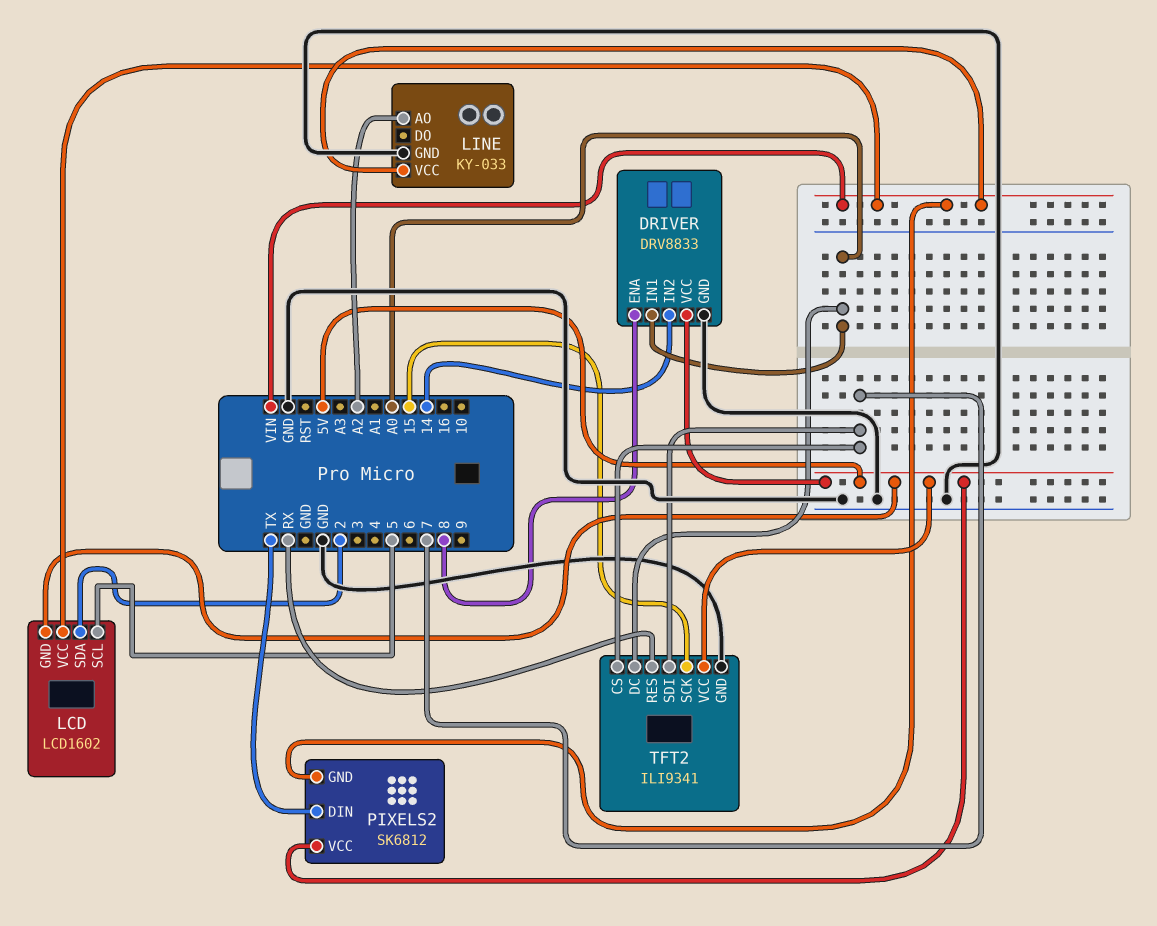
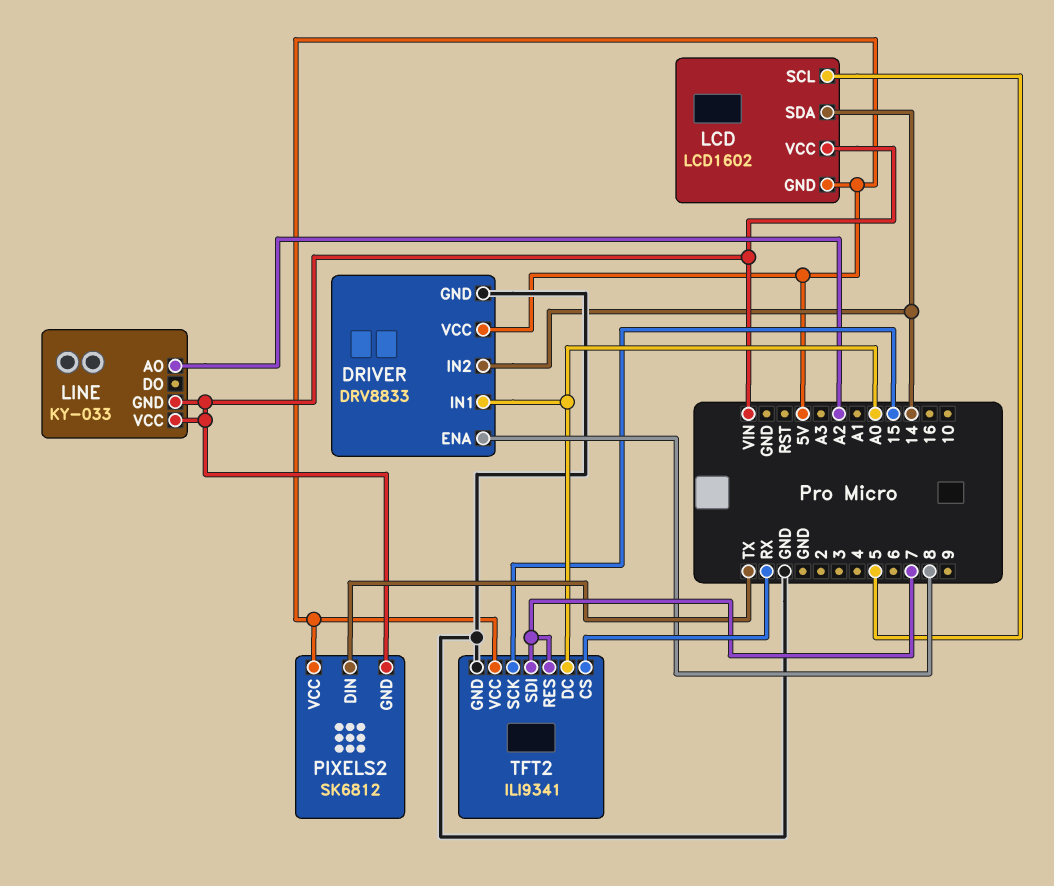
LCD pin SDA: 2 -> 14
LINE pin GND: GND -> VIN
TFT2 pin CS: 7 -> RX
TFT2 pin RES: RX -> 7

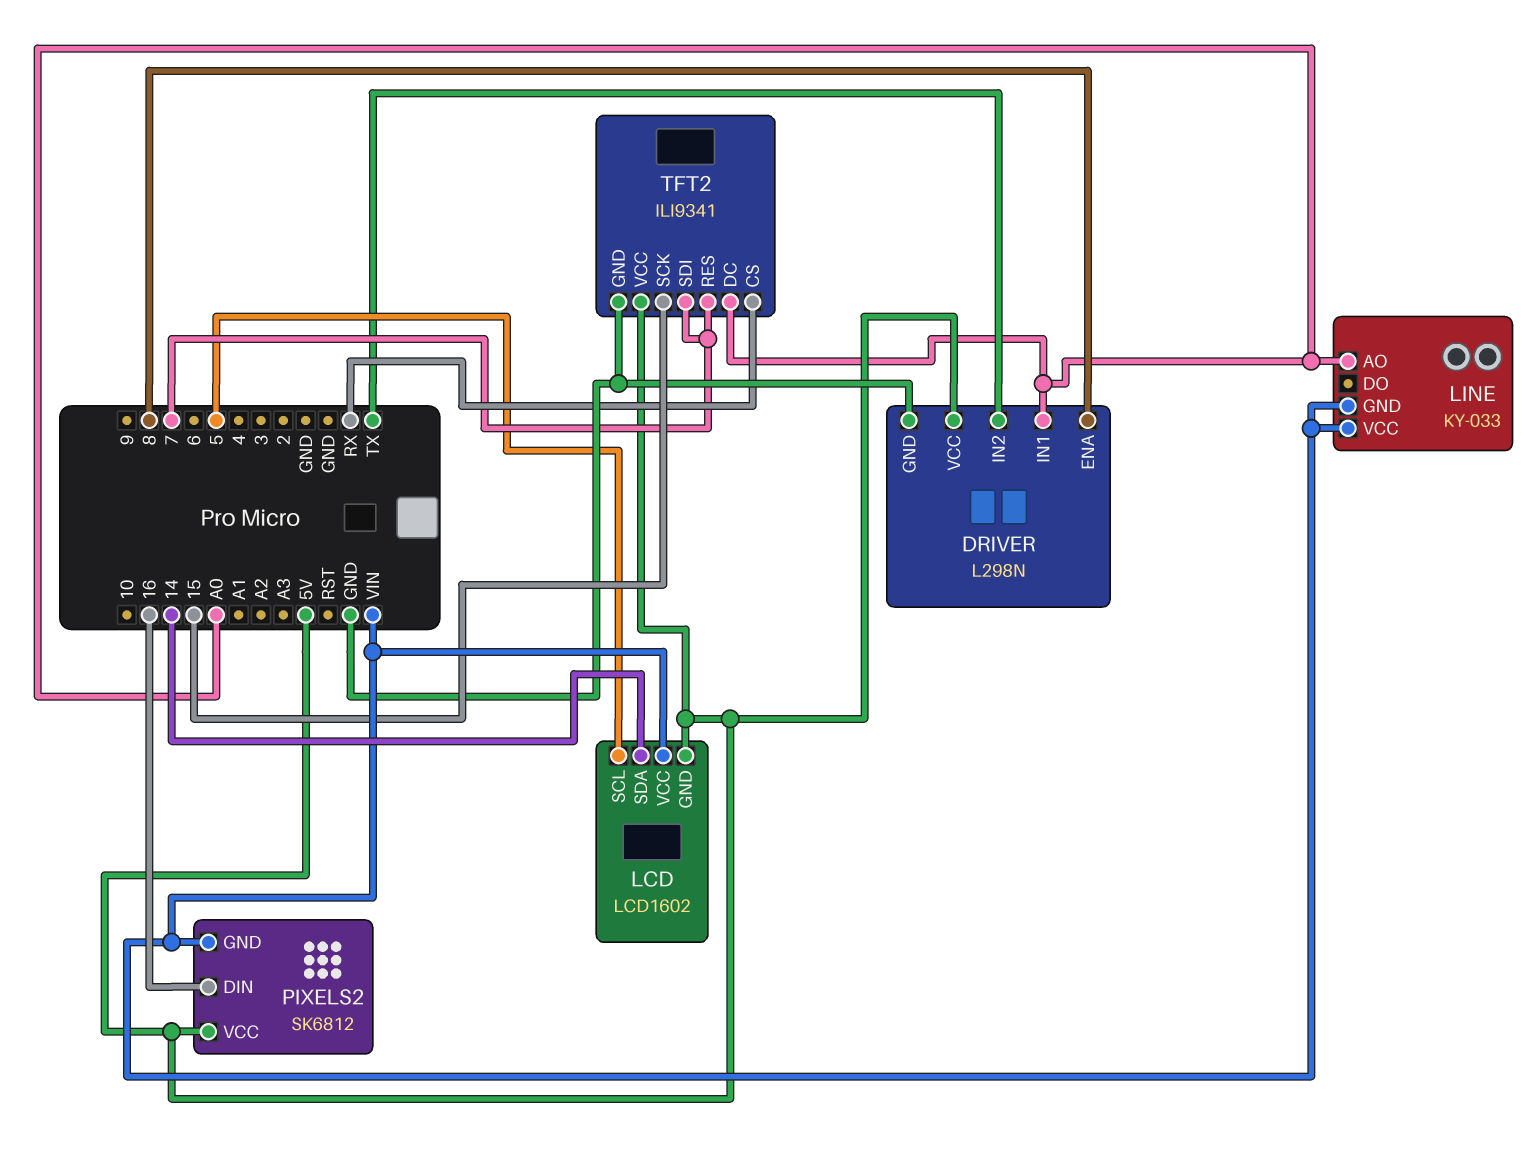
DRIVER: DRV8833 -> L298N
DRIVER pin IN2: 14 -> TX
LINE pin AO: A2 -> A0
PIXELS2 pin DIN: TX -> 16

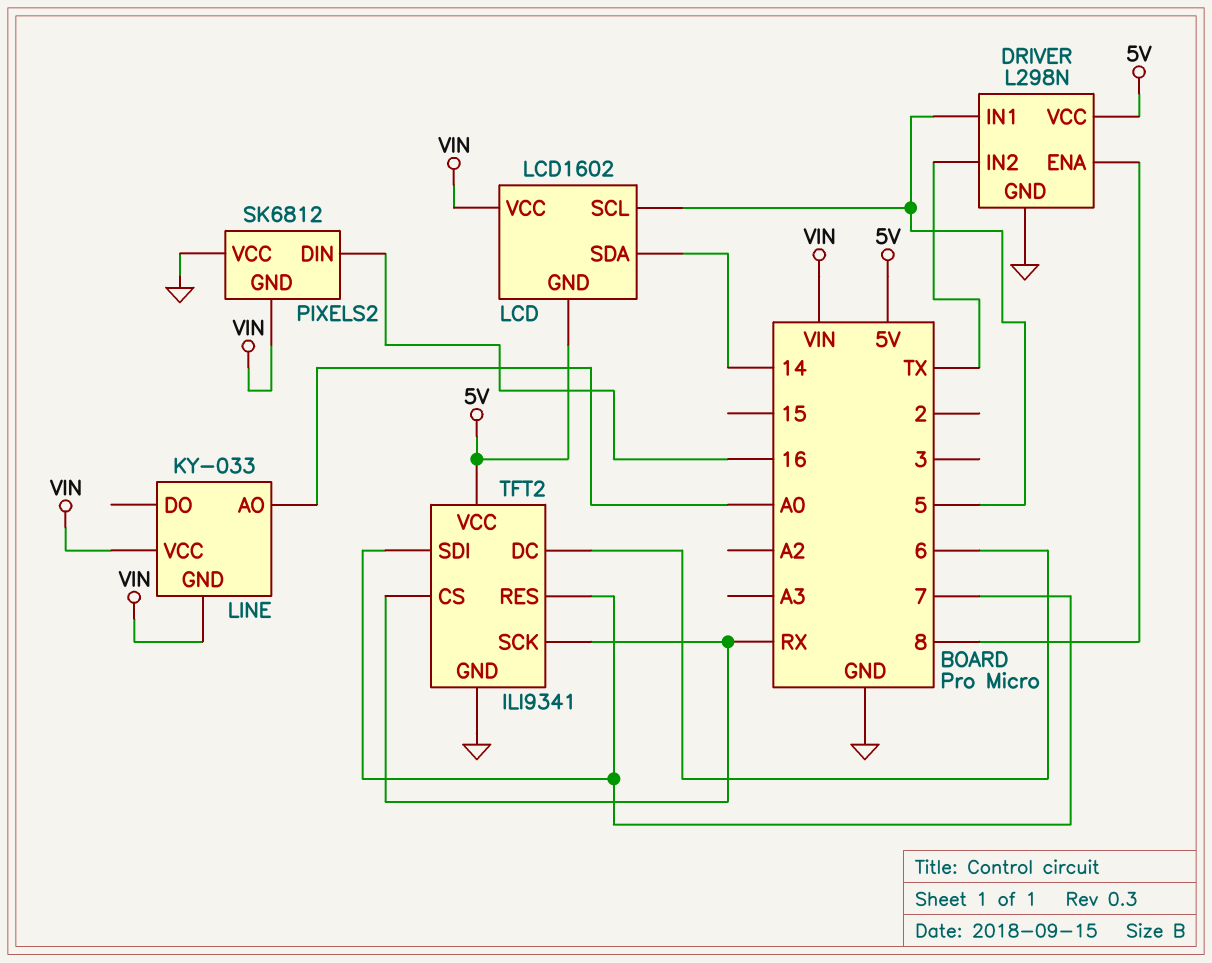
DRIVER pin IN1: A0 -> 5
PIXELS2 pin VCC: 5V -> GND
TFT2 pin DC: A0 -> 6
TFT2 pin SCK: 15 -> RX

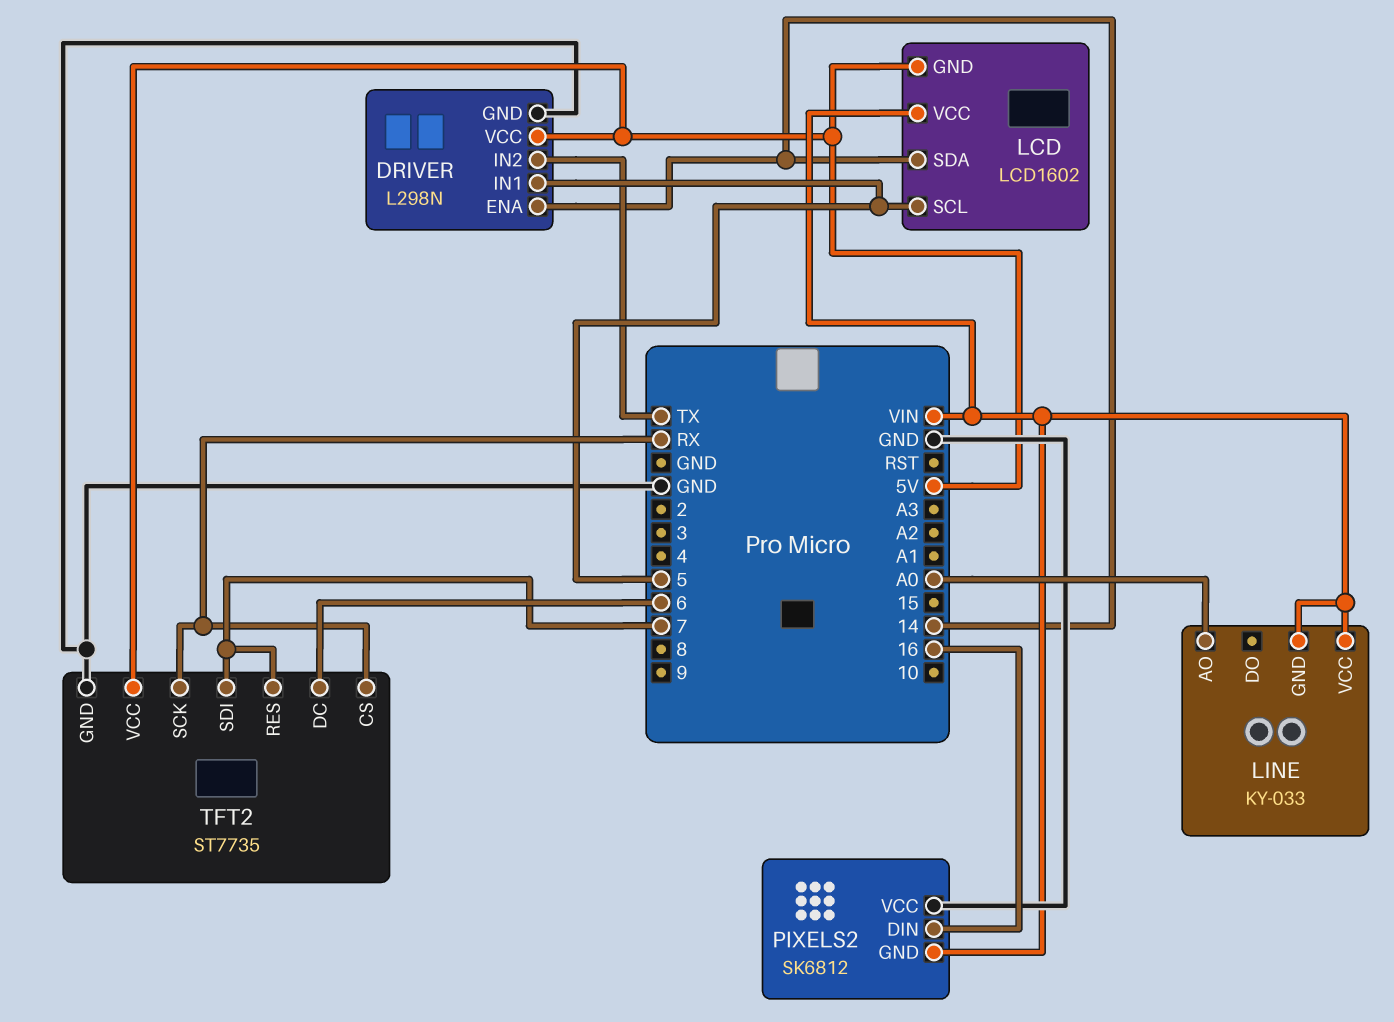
DRIVER pin ENA: 8 -> 14
TFT2: ILI9341 -> ST7735

